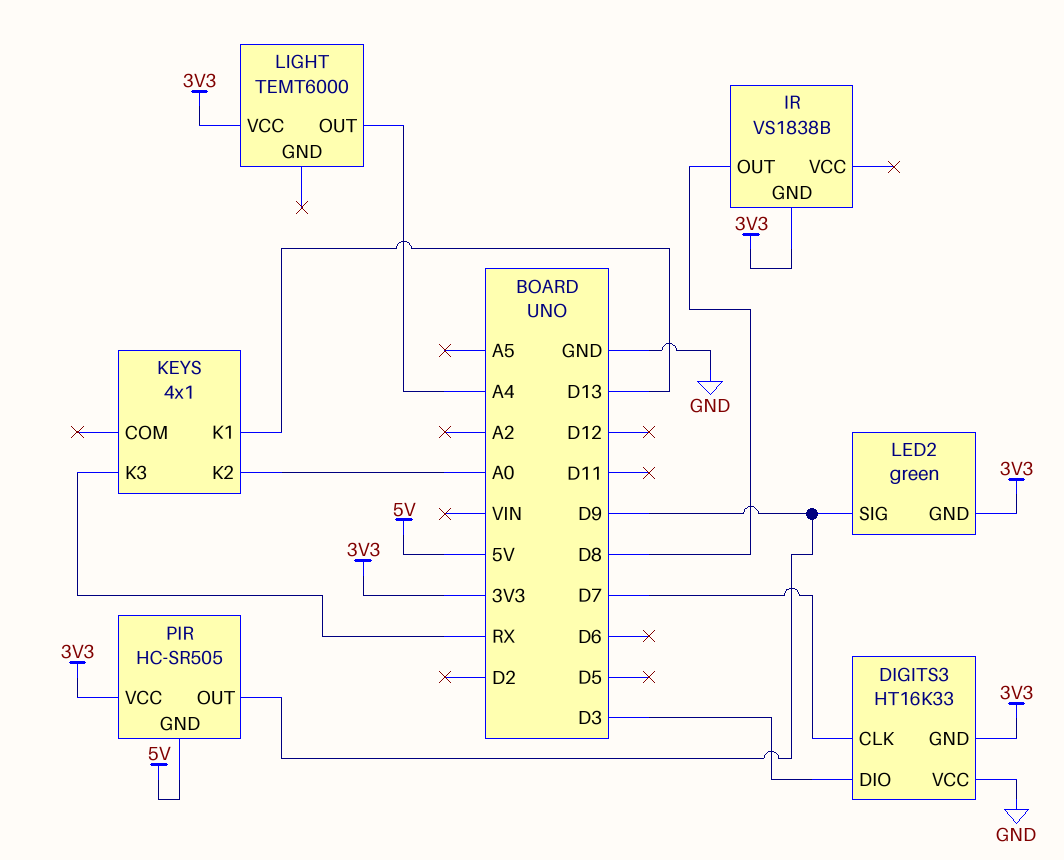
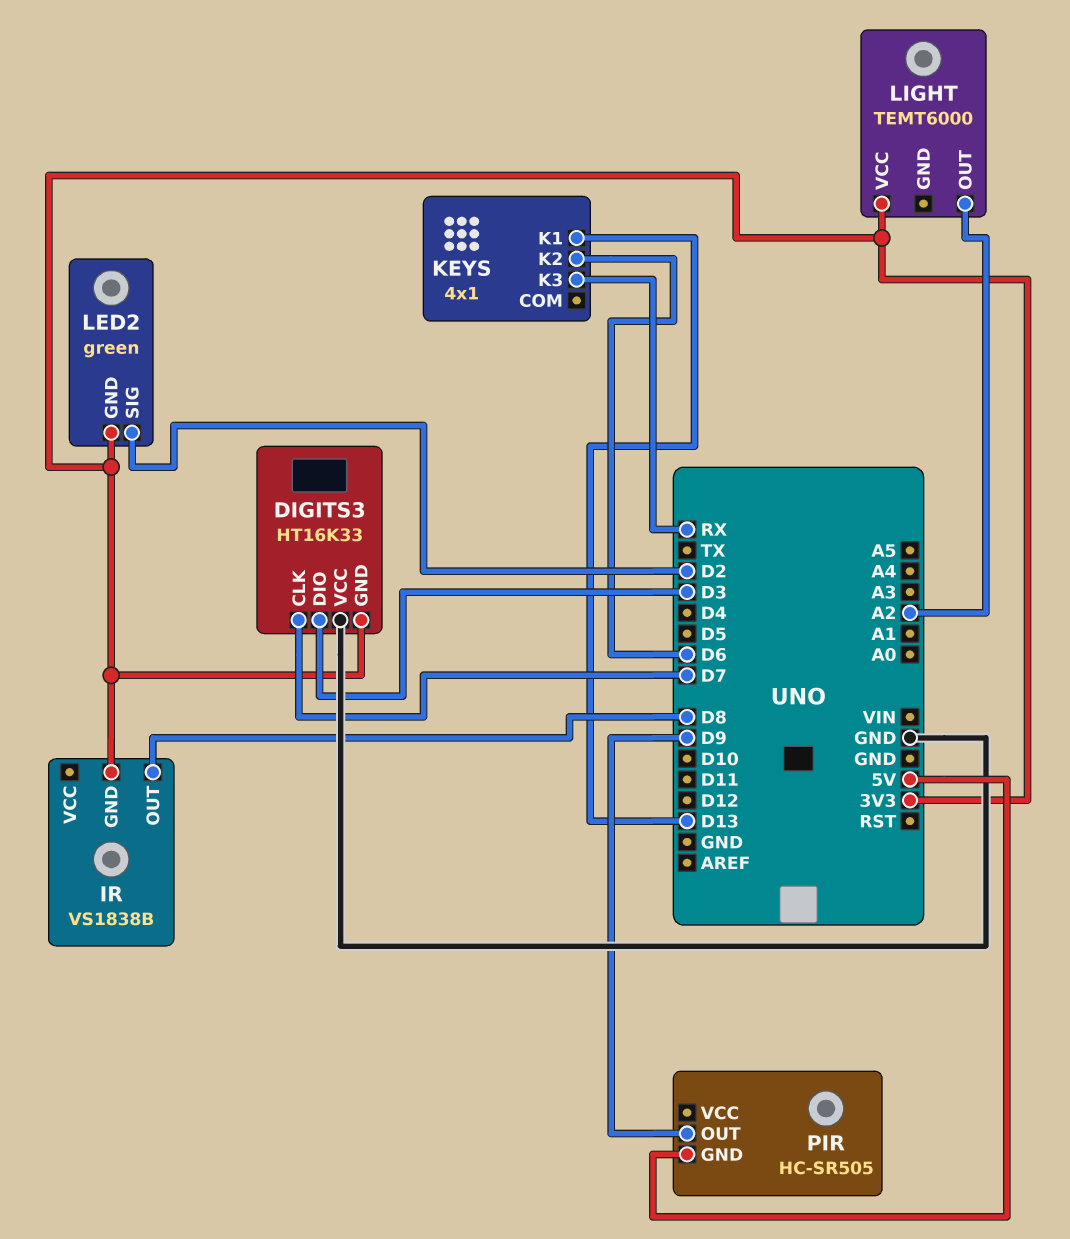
KEYS pin K2: A0 -> D6
LED2 pin SIG: D9 -> D2
LIGHT pin OUT: A4 -> A2
PIR pin VCC: 3V3 -> none

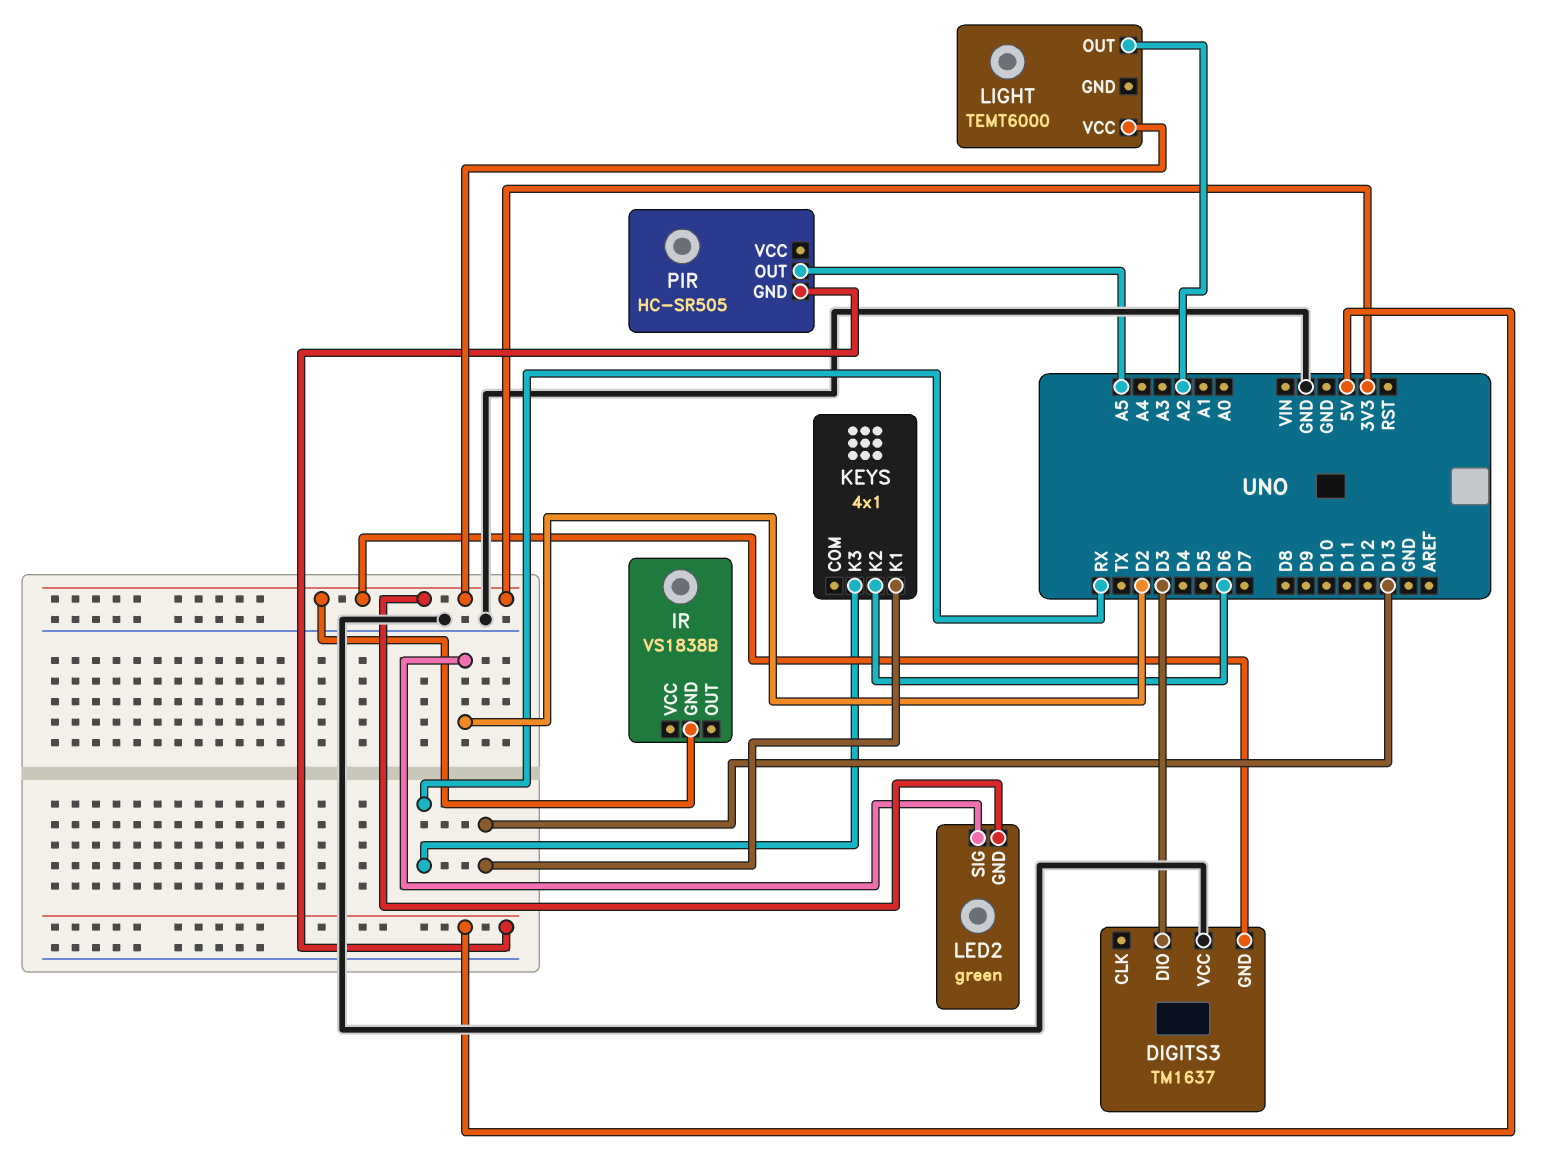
DIGITS3: HT16K33 -> TM1637
DIGITS3 pin CLK: D7 -> none
IR pin OUT: D8 -> none
PIR pin OUT: D9 -> A5

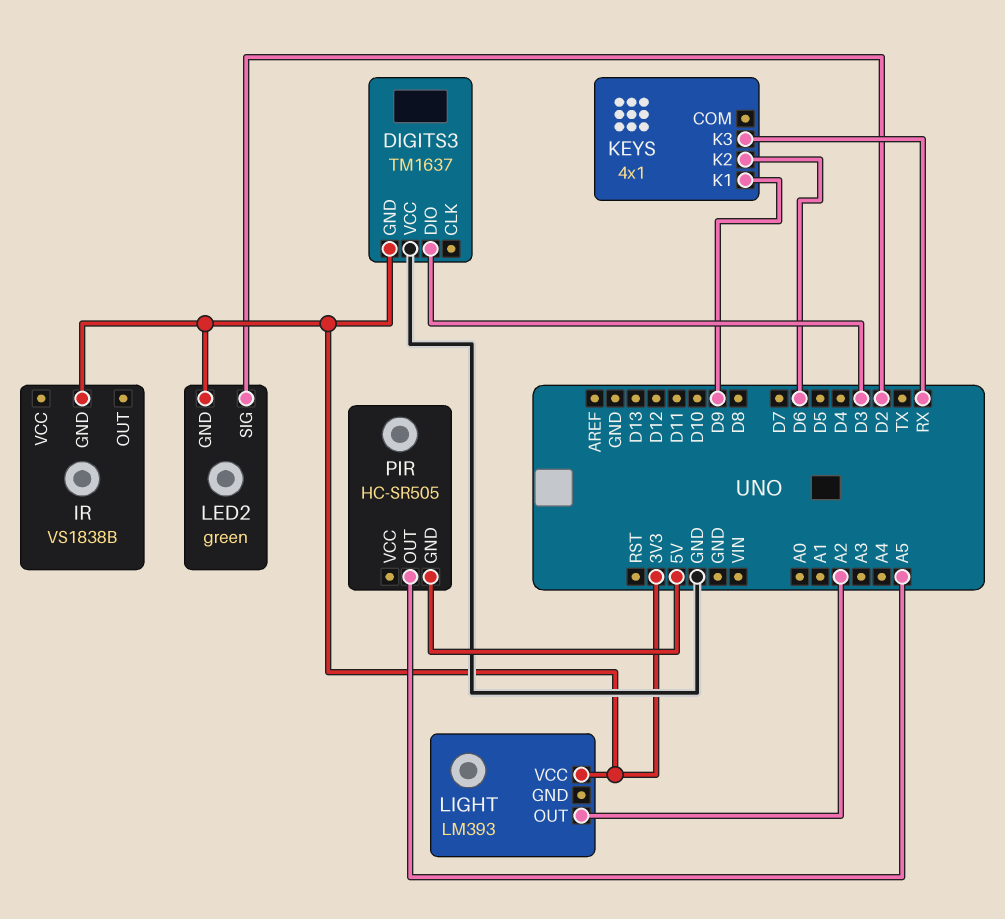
KEYS pin K1: D13 -> D9
LIGHT: TEMT6000 -> LM393

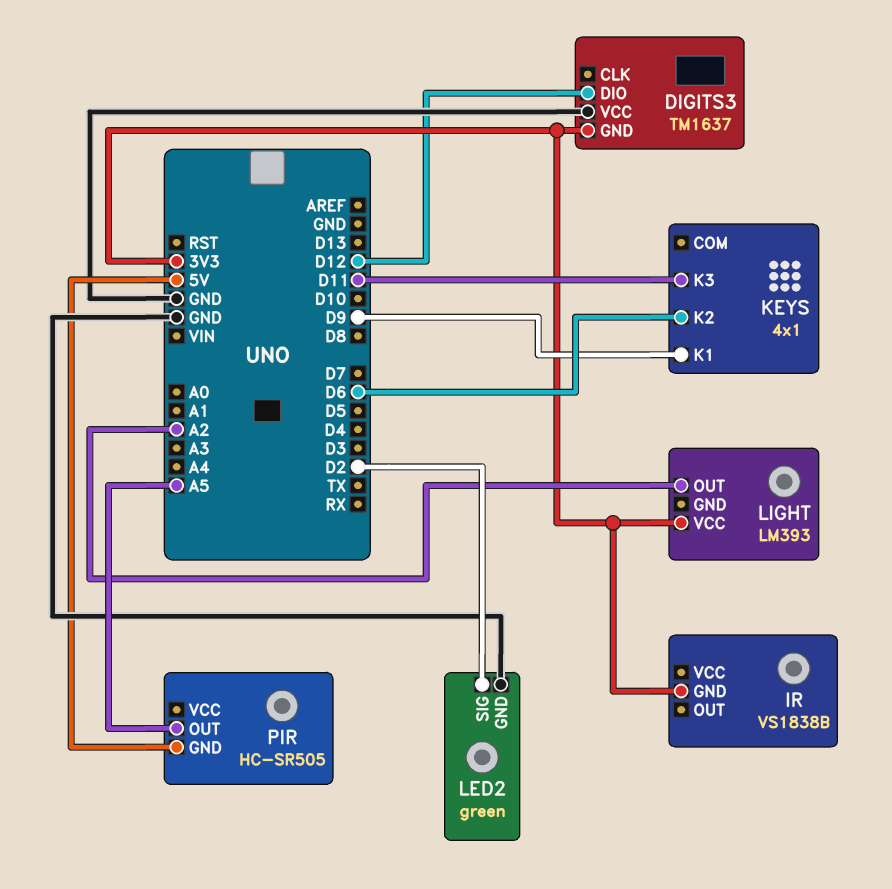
DIGITS3 pin DIO: D3 -> D12
KEYS pin K3: RX -> D11
LED2 pin GND: 3V3 -> GND

